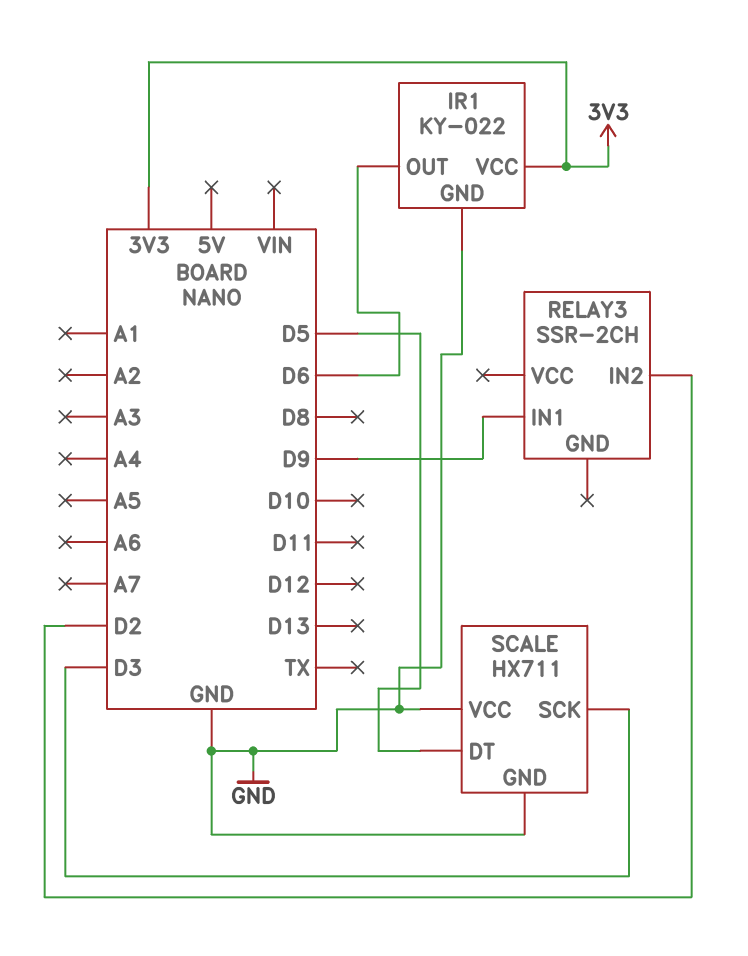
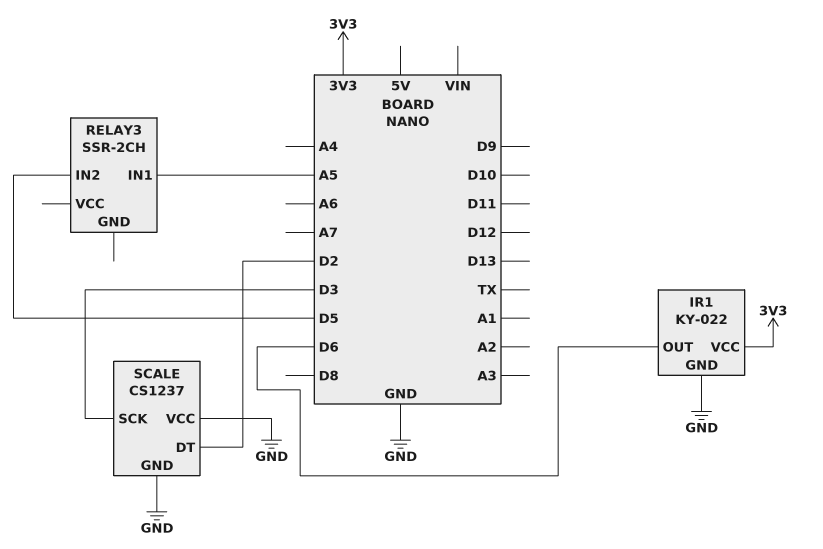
RELAY3 pin IN1: D9 -> A5
RELAY3 pin IN2: D2 -> D5
SCALE: HX711 -> CS1237
SCALE pin DT: D5 -> D2

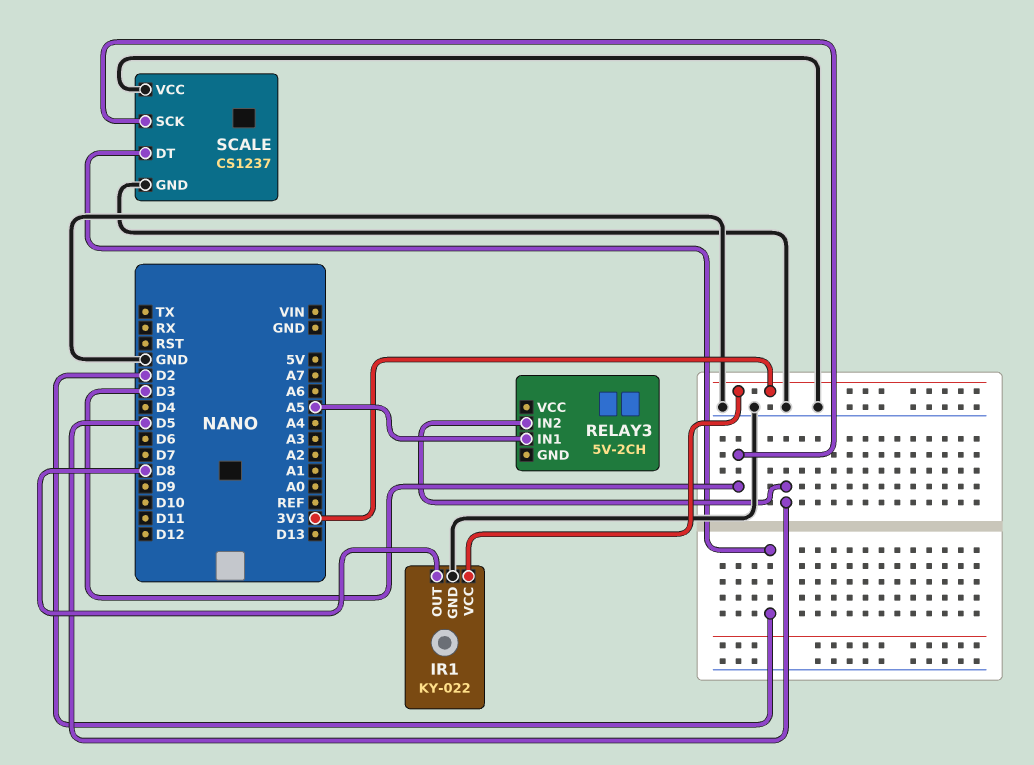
IR1 pin OUT: D6 -> D8
RELAY3: SSR-2CH -> 5V-2CH

